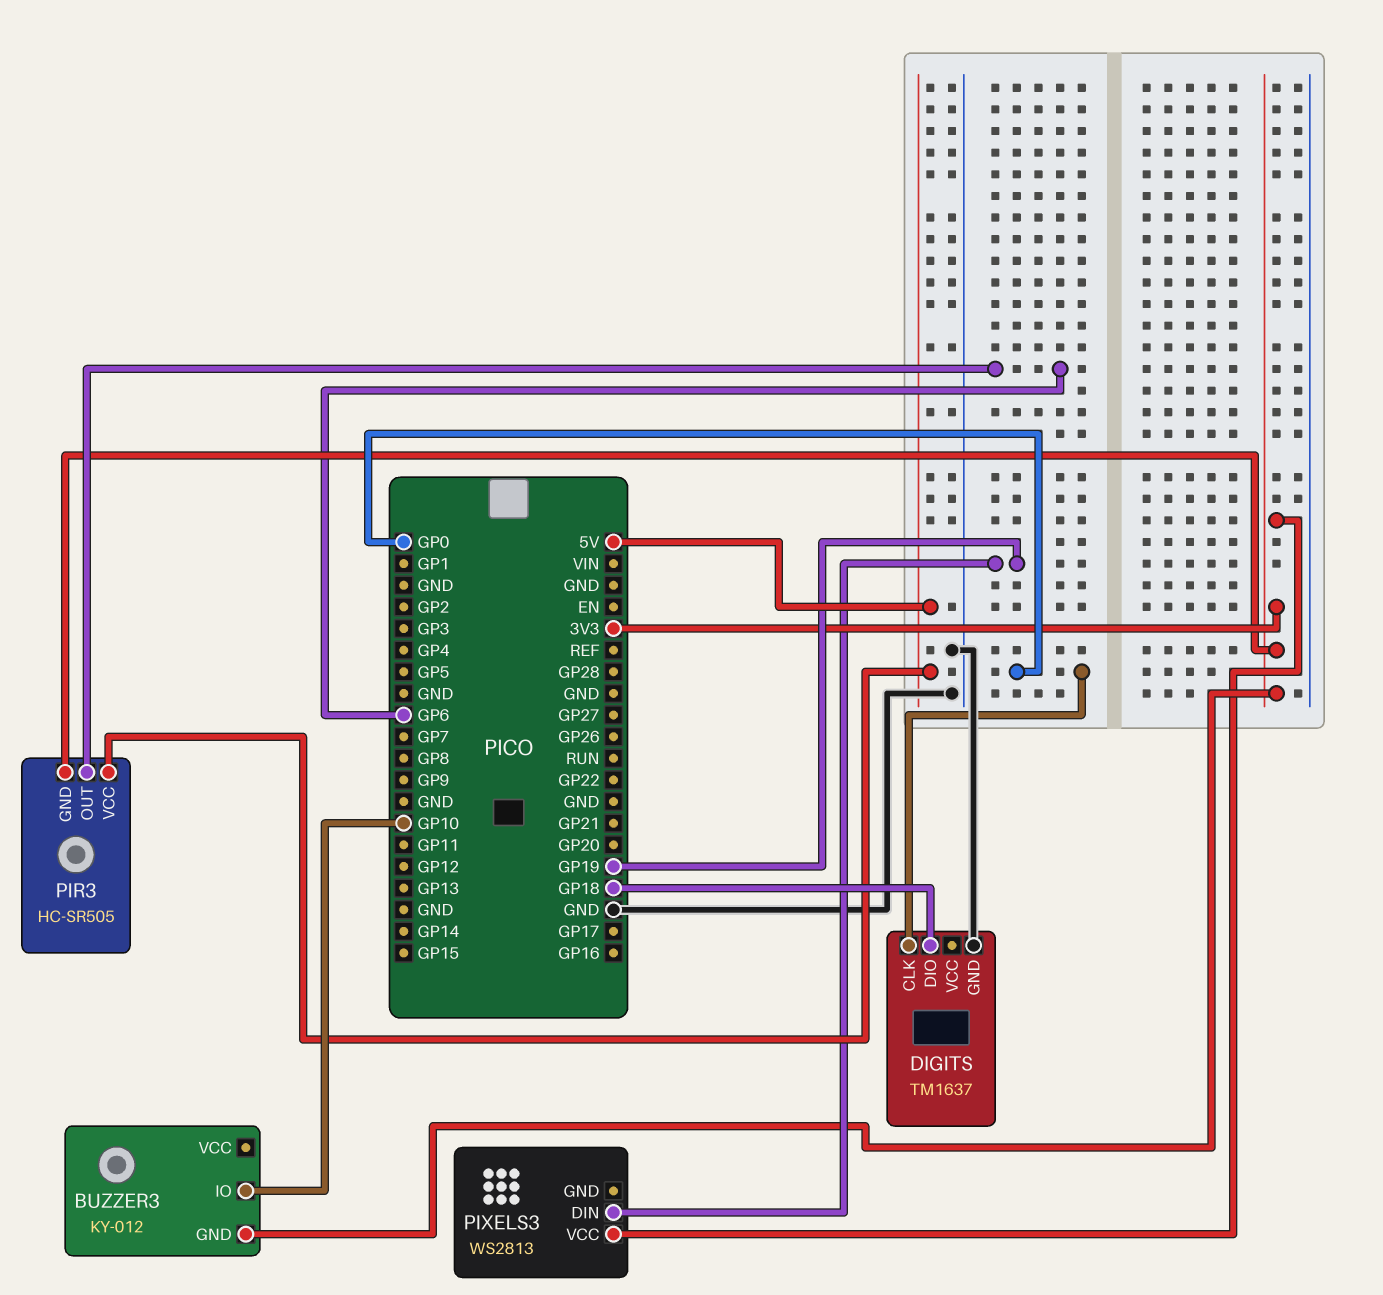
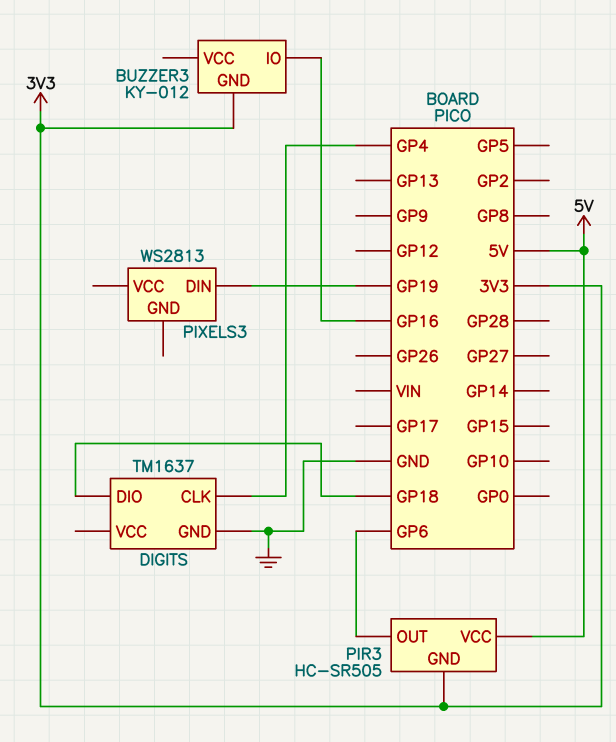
BUZZER3 pin IO: GP10 -> GP16
DIGITS pin CLK: GP0 -> GP4
PIXELS3 pin VCC: 3V3 -> none

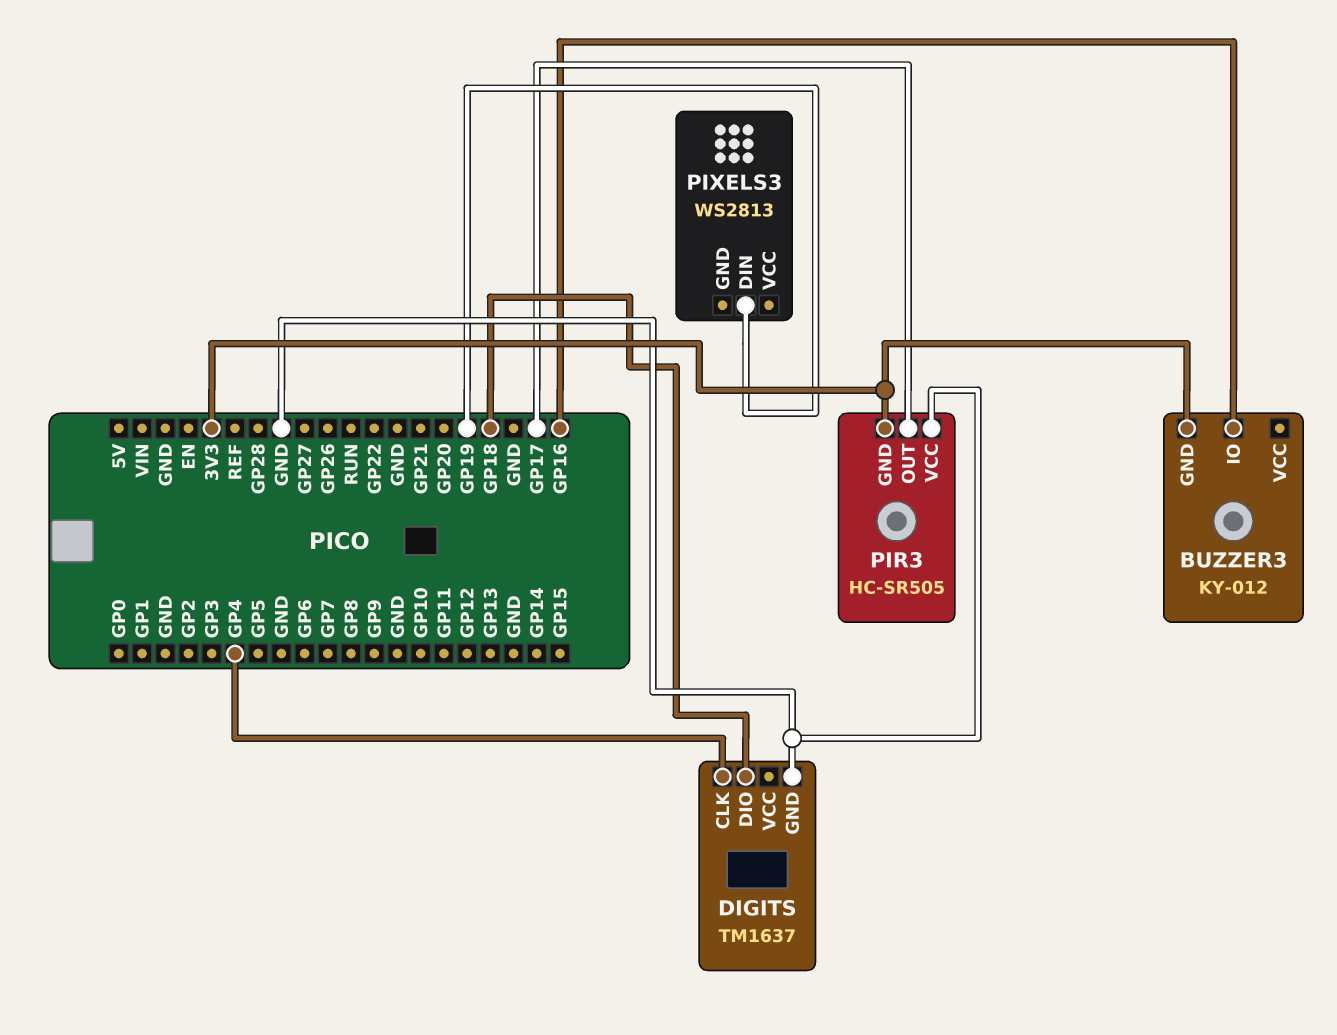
PIR3 pin OUT: GP6 -> GP17
PIR3 pin VCC: 5V -> GND

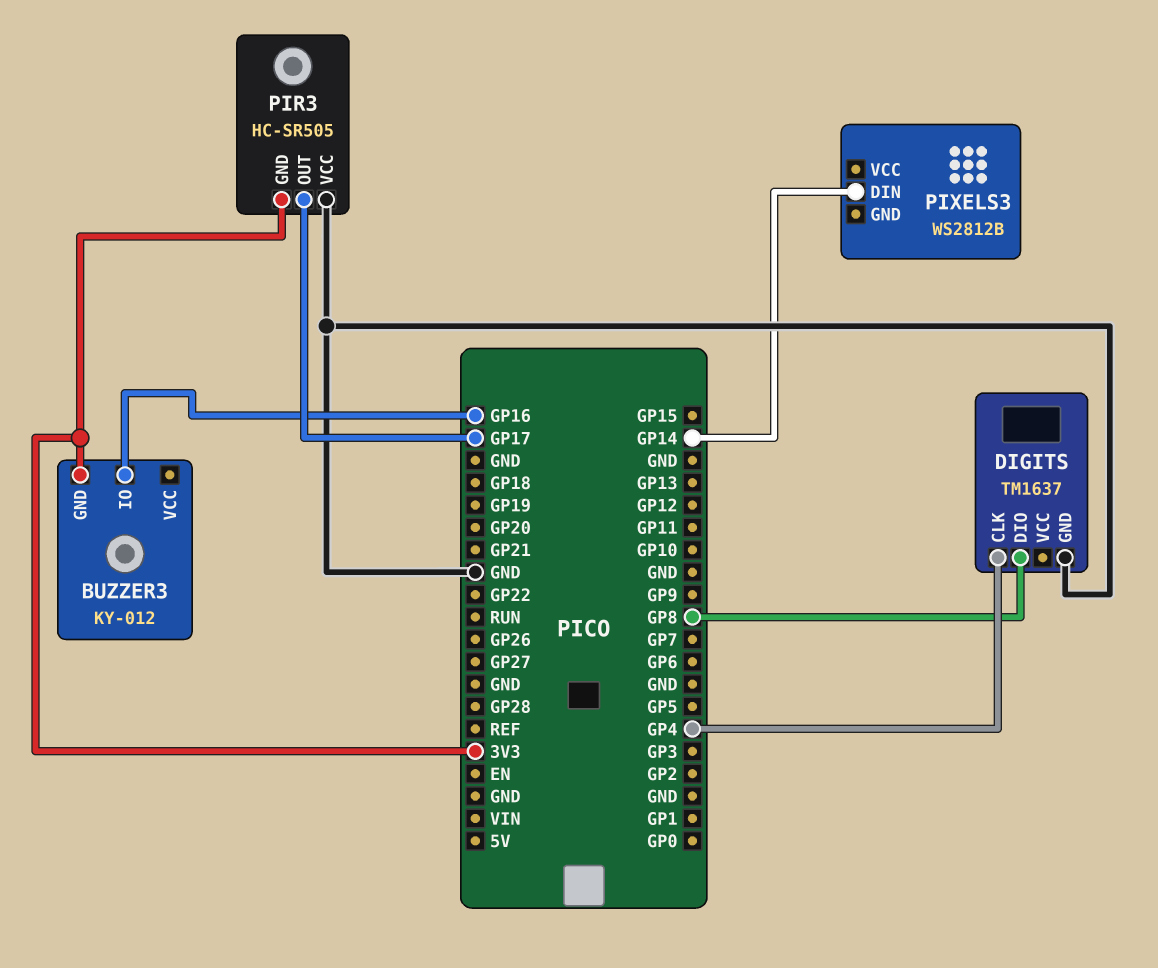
DIGITS pin DIO: GP18 -> GP8
PIXELS3: WS2813 -> WS2812B
PIXELS3 pin DIN: GP19 -> GP14

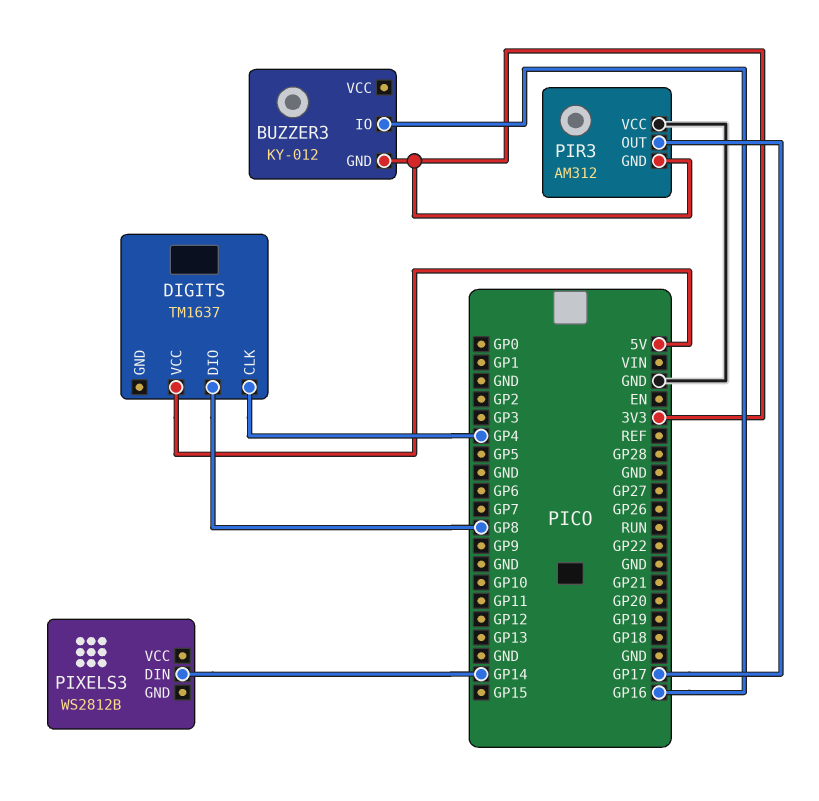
DIGITS pin GND: GND -> none
DIGITS pin VCC: none -> 5V
PIR3: HC-SR505 -> AM312

